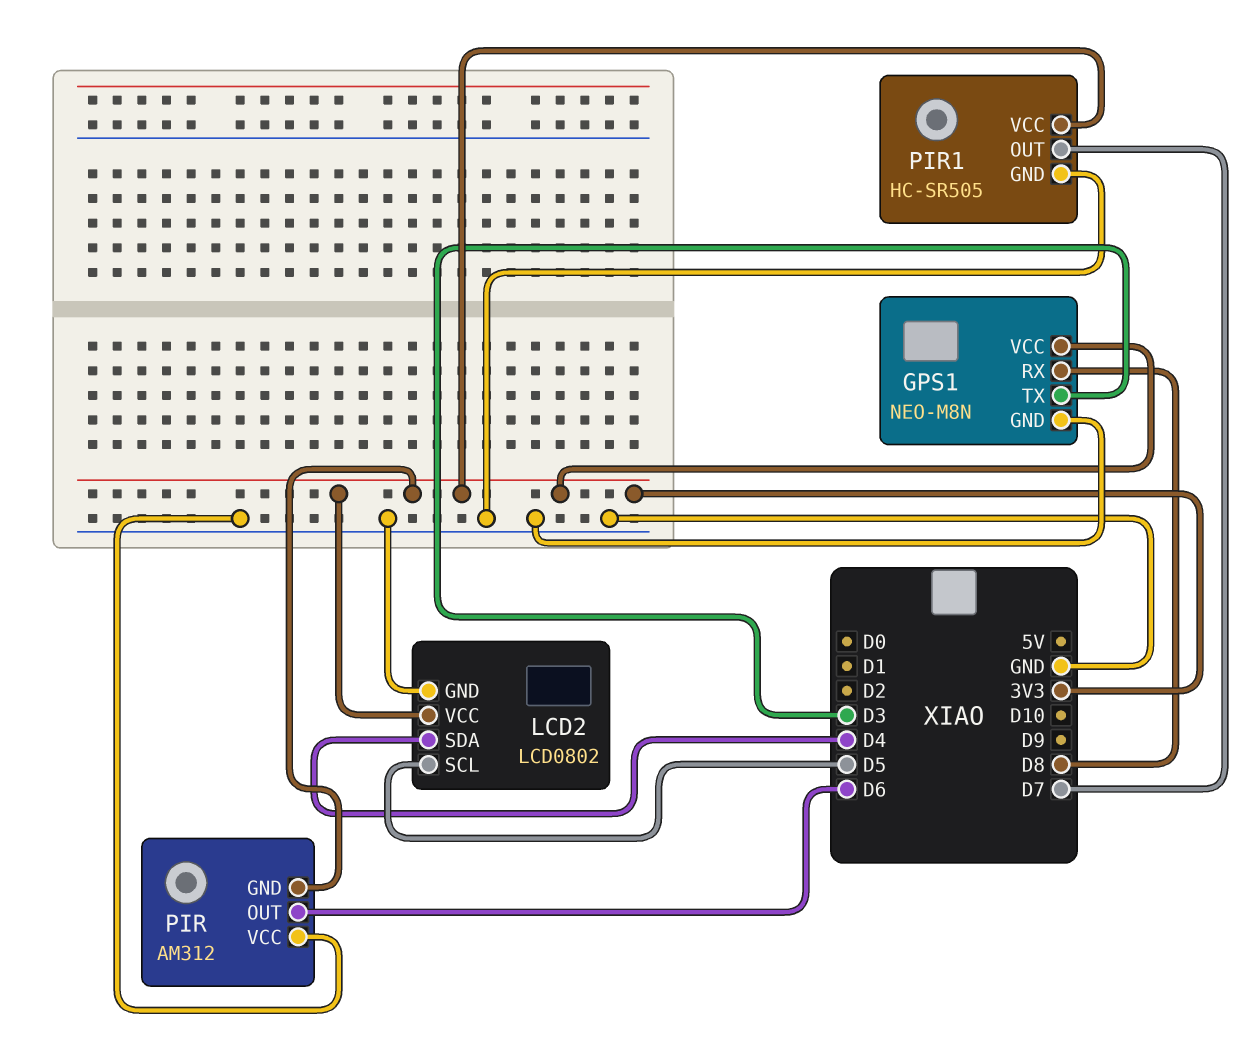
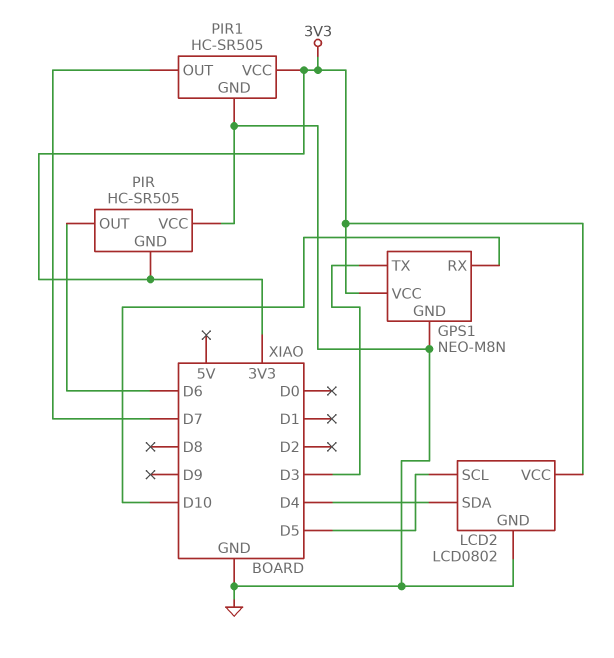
GPS1 pin RX: D8 -> D10
PIR: AM312 -> HC-SR505

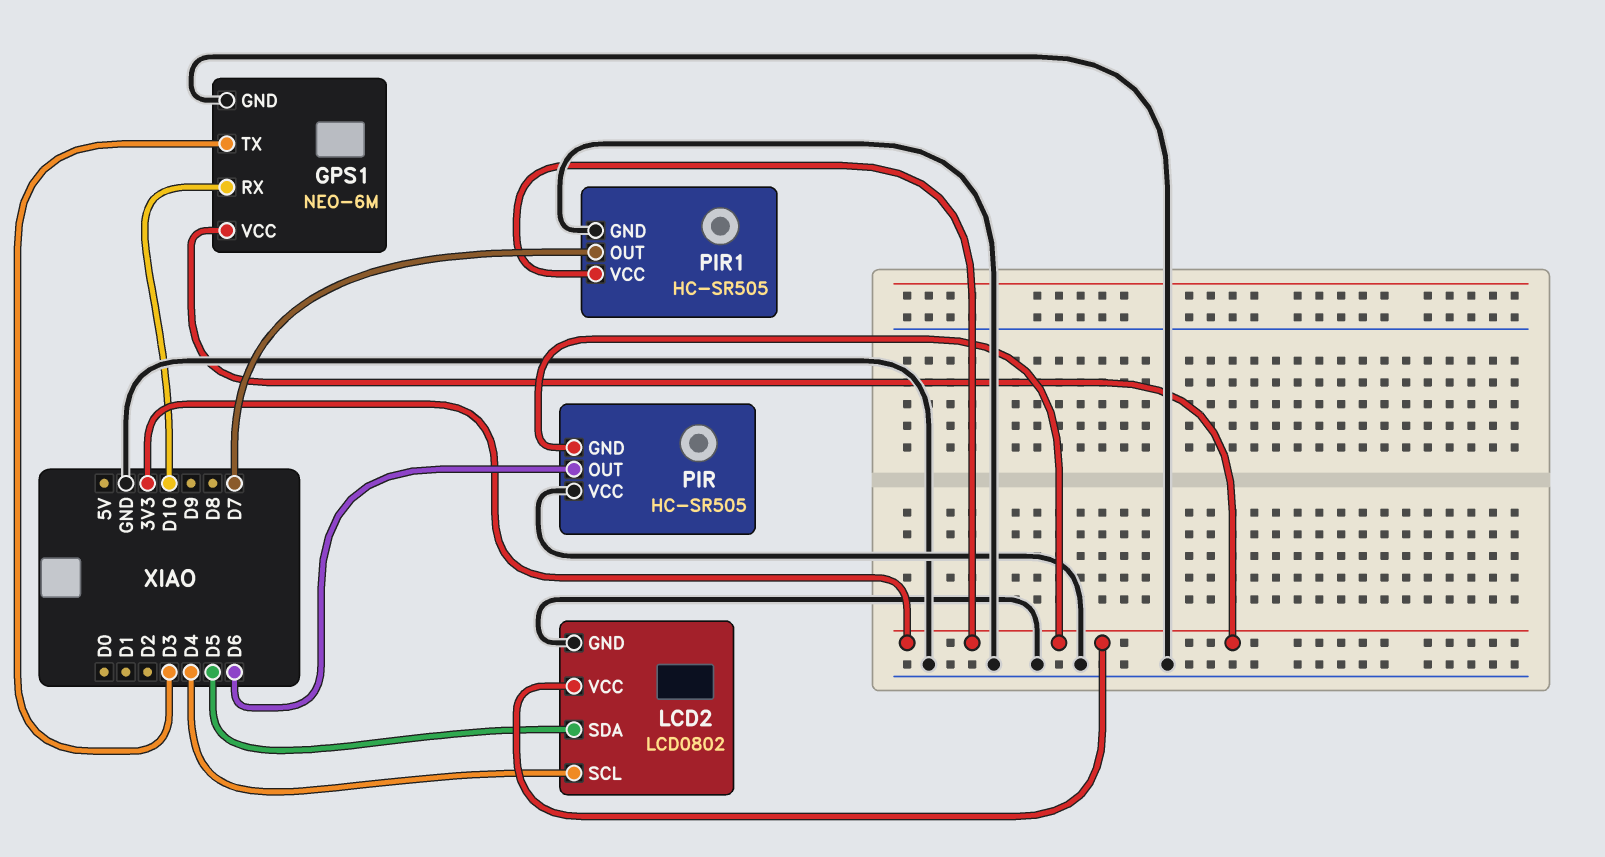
GPS1: NEO-M8N -> NEO-6M
LCD2 pin SCL: D5 -> D4
LCD2 pin SDA: D4 -> D5

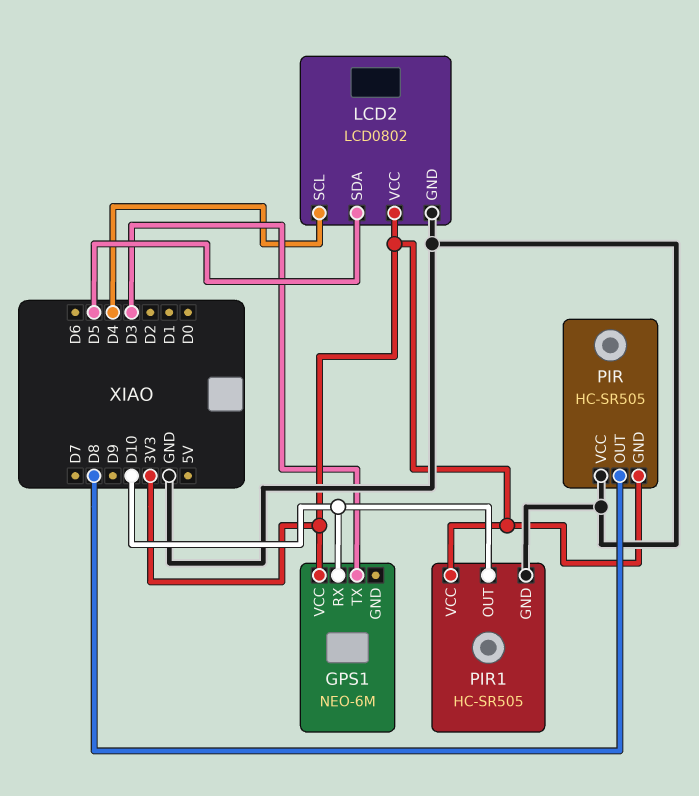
GPS1 pin GND: GND -> none
PIR pin OUT: D6 -> D8
PIR1 pin OUT: D7 -> D10

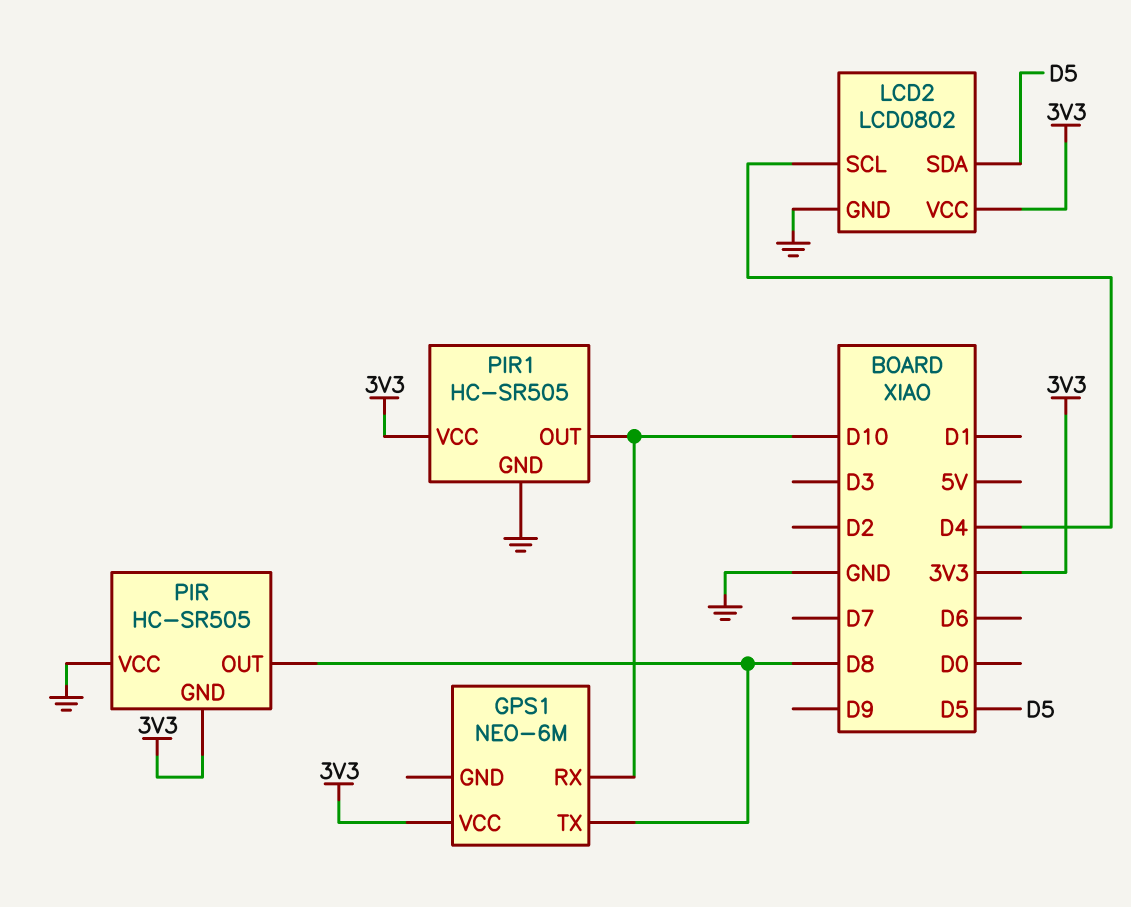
GPS1 pin TX: D3 -> D8

